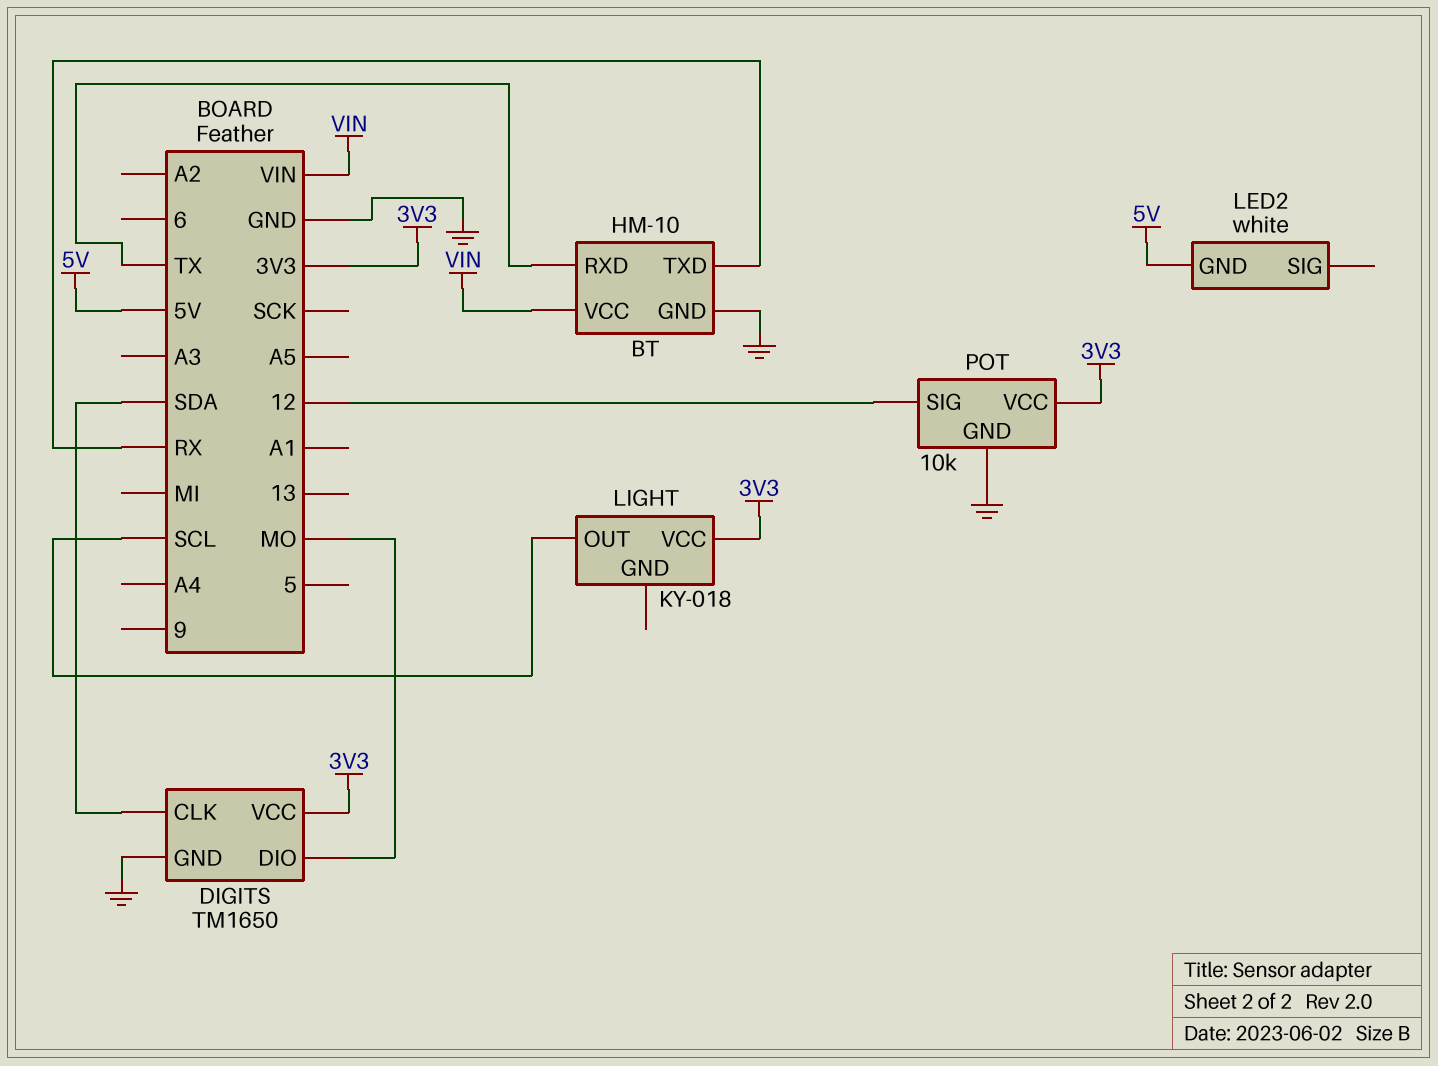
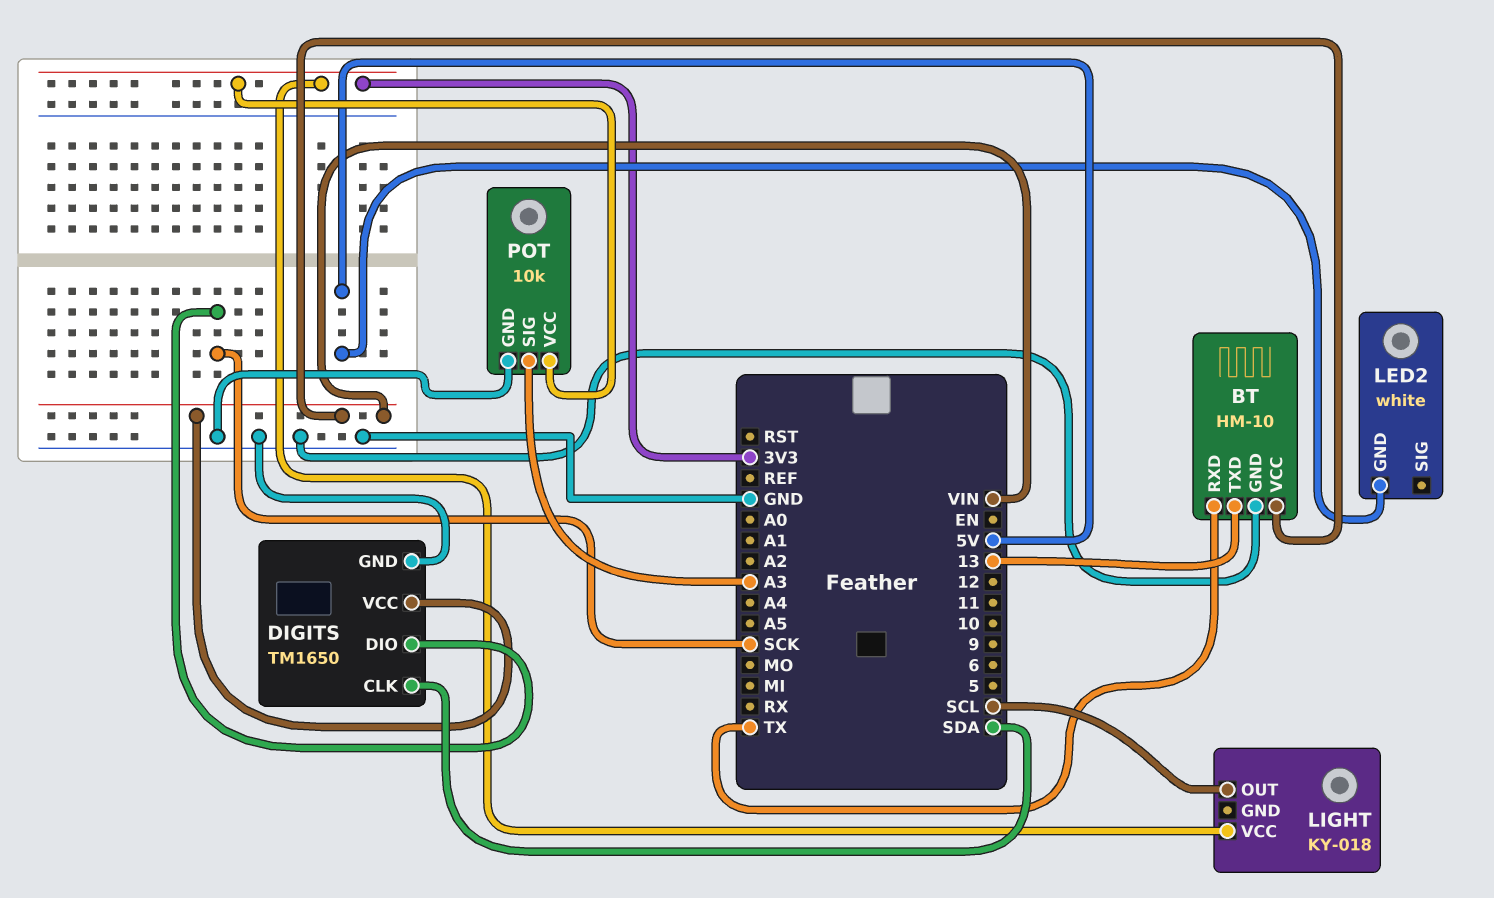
BT pin TXD: RX -> 13
DIGITS pin DIO: MO -> SCK
DIGITS pin VCC: 3V3 -> VIN
POT pin SIG: 12 -> A3

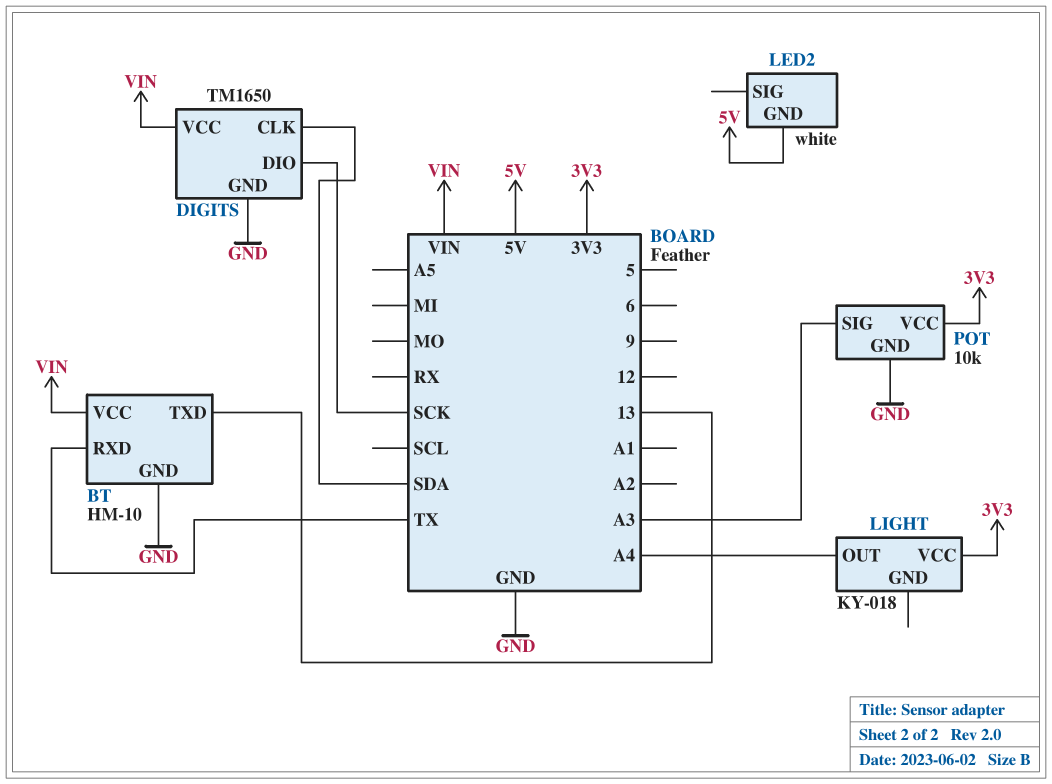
LIGHT pin OUT: SCL -> A4

